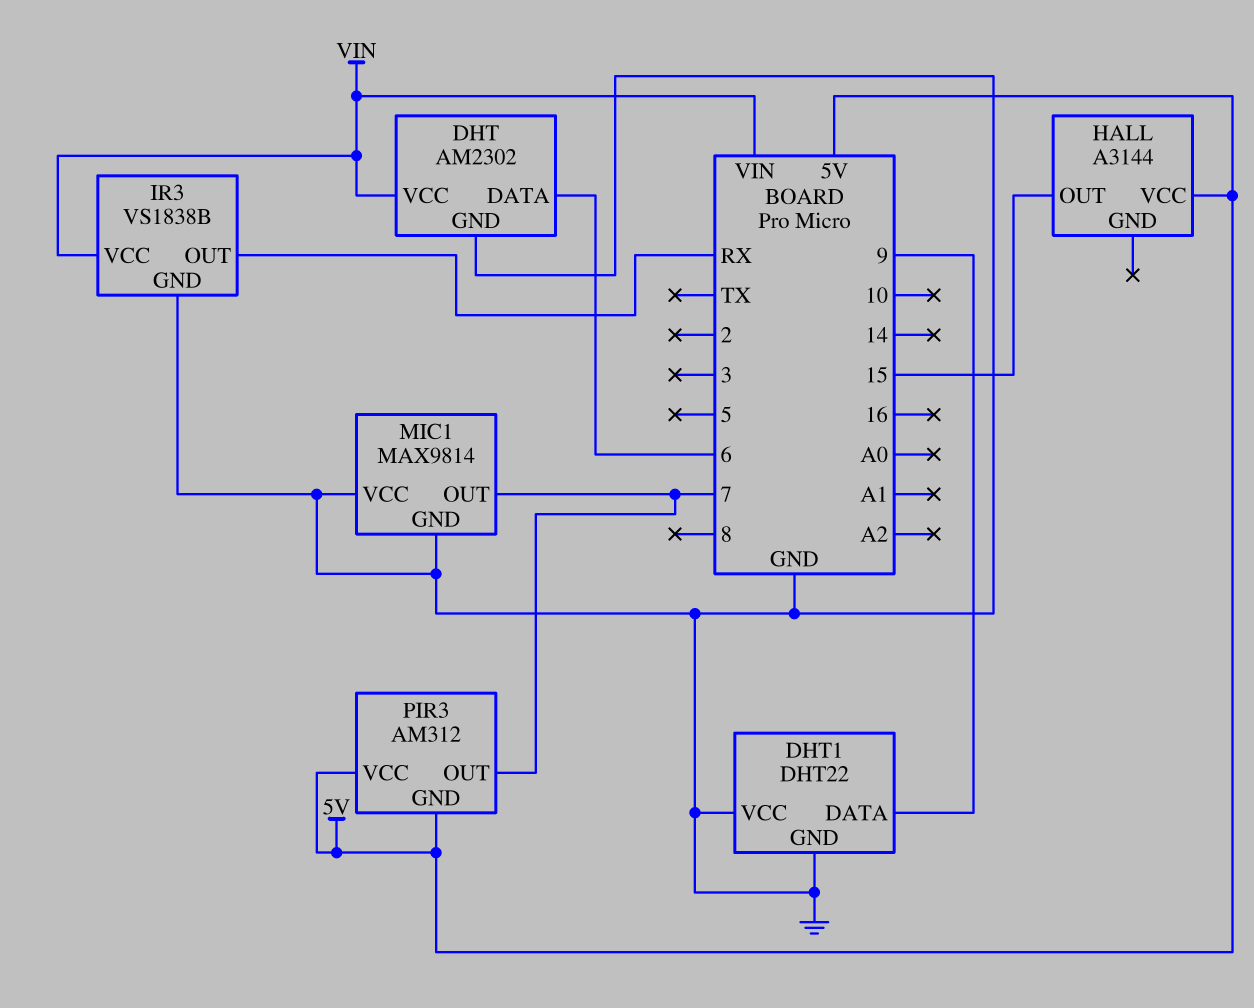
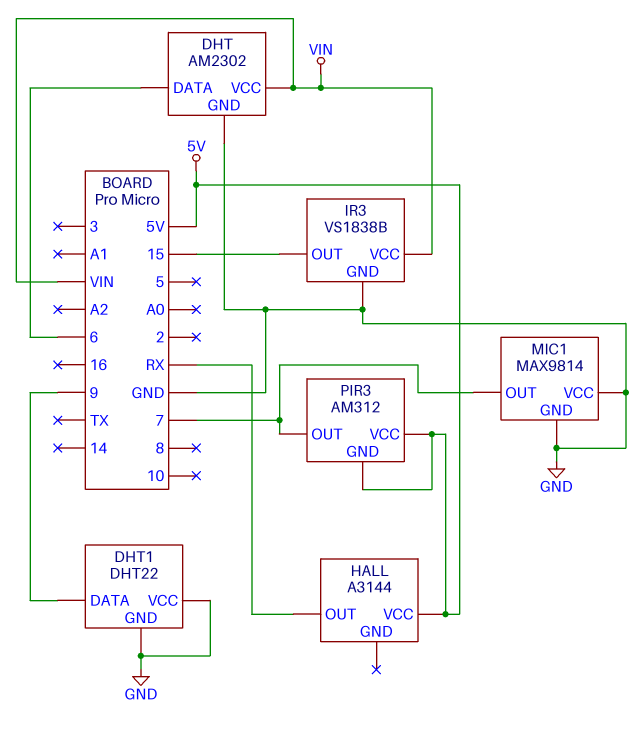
HALL pin OUT: 15 -> RX
IR3 pin OUT: RX -> 15

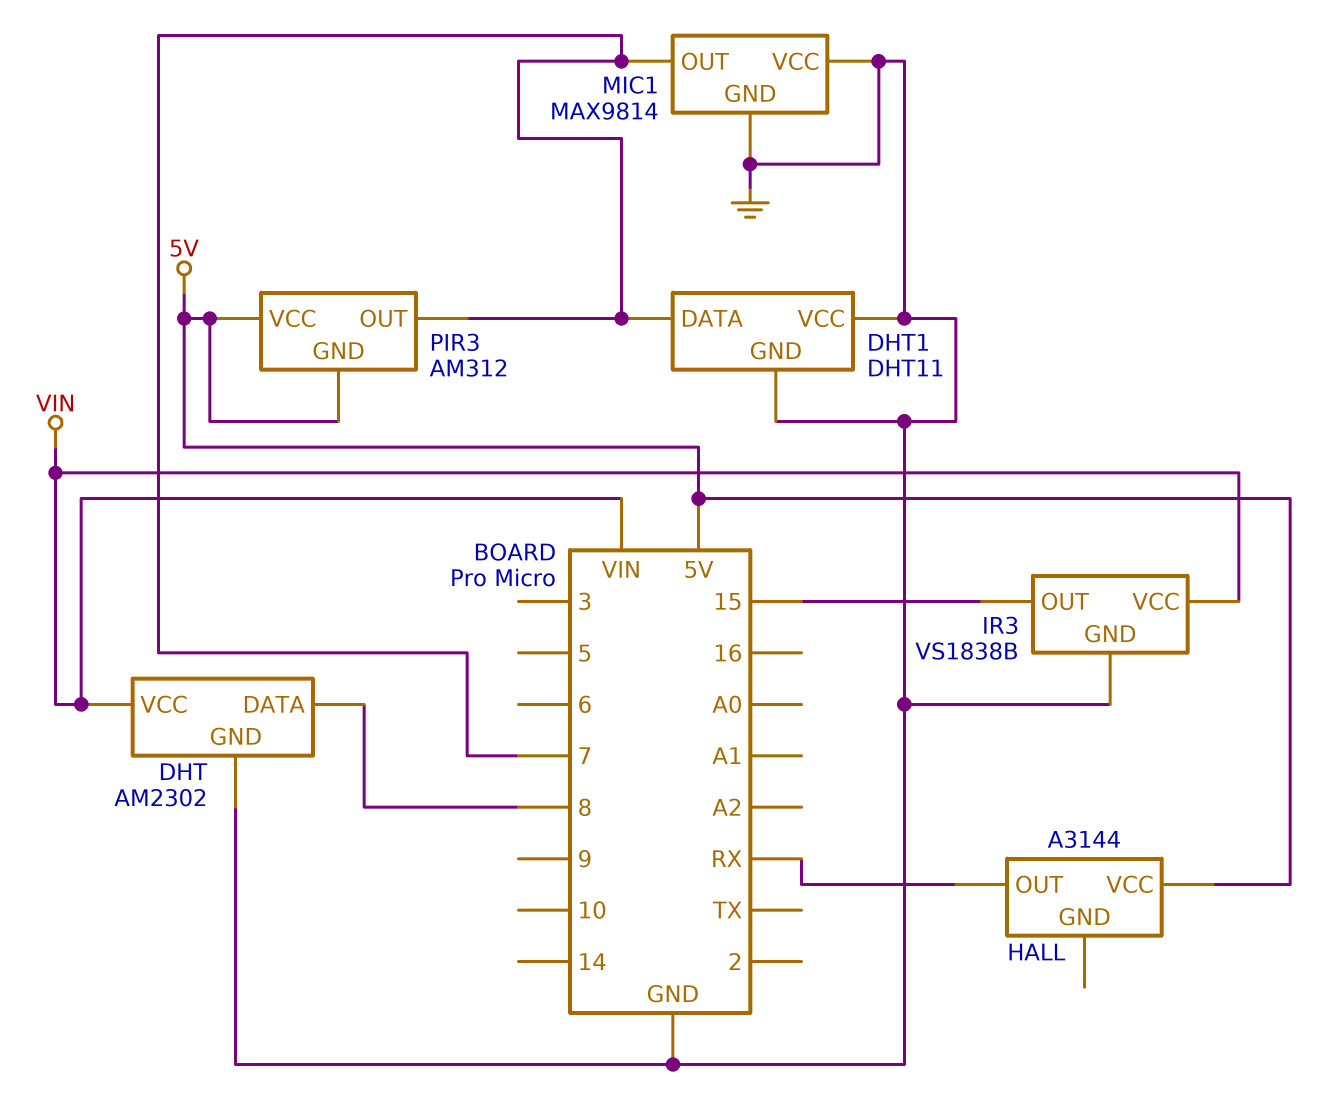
DHT pin DATA: 6 -> 8
DHT1: DHT22 -> DHT11
DHT1 pin DATA: 9 -> 7

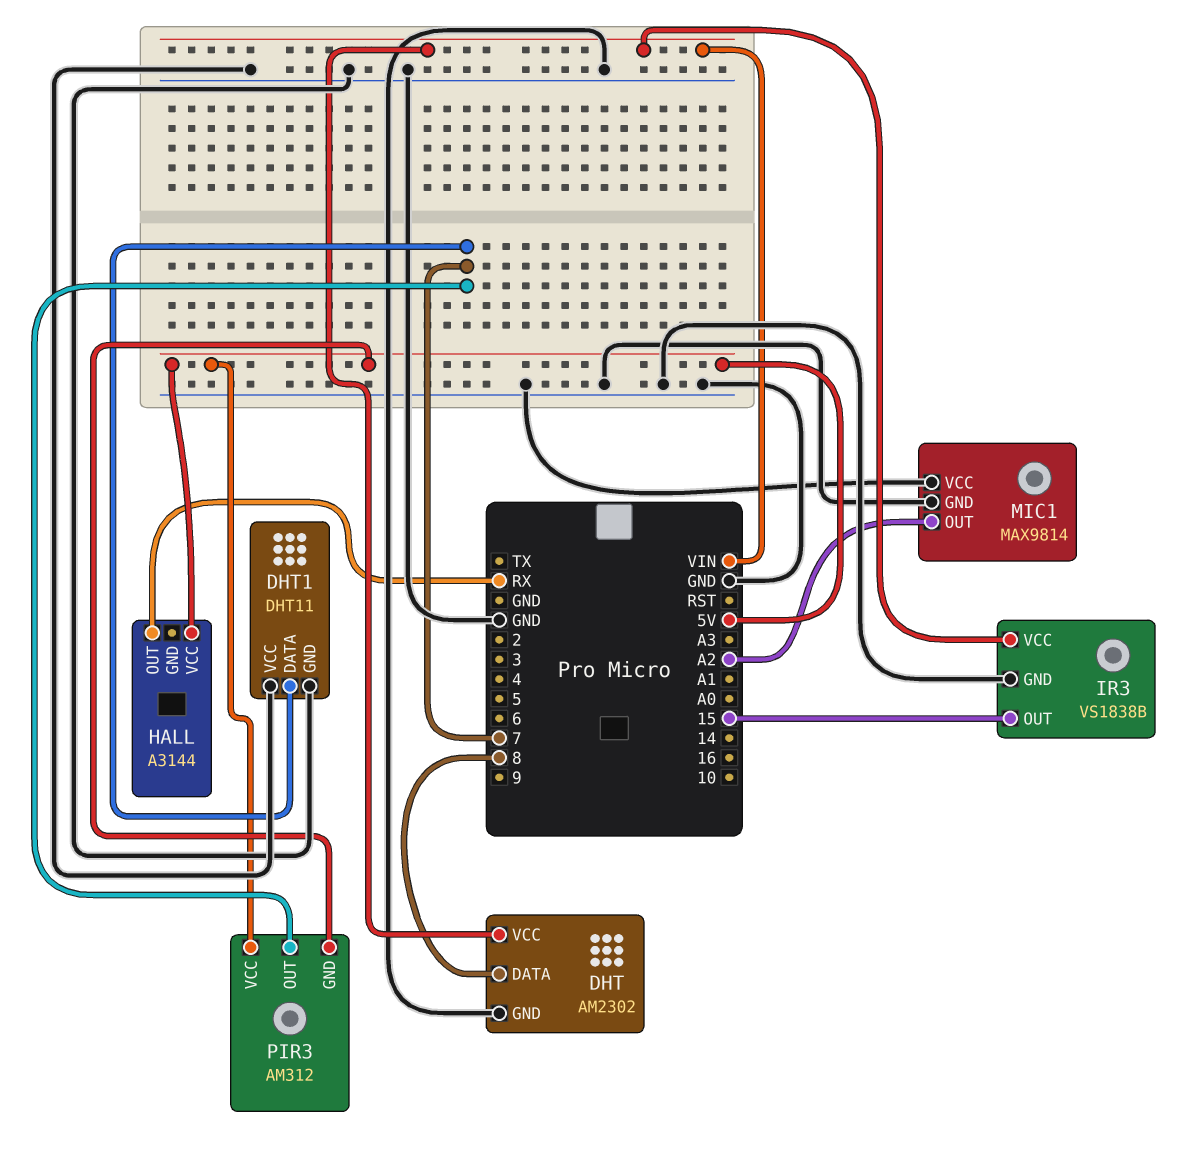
MIC1 pin OUT: 7 -> A2

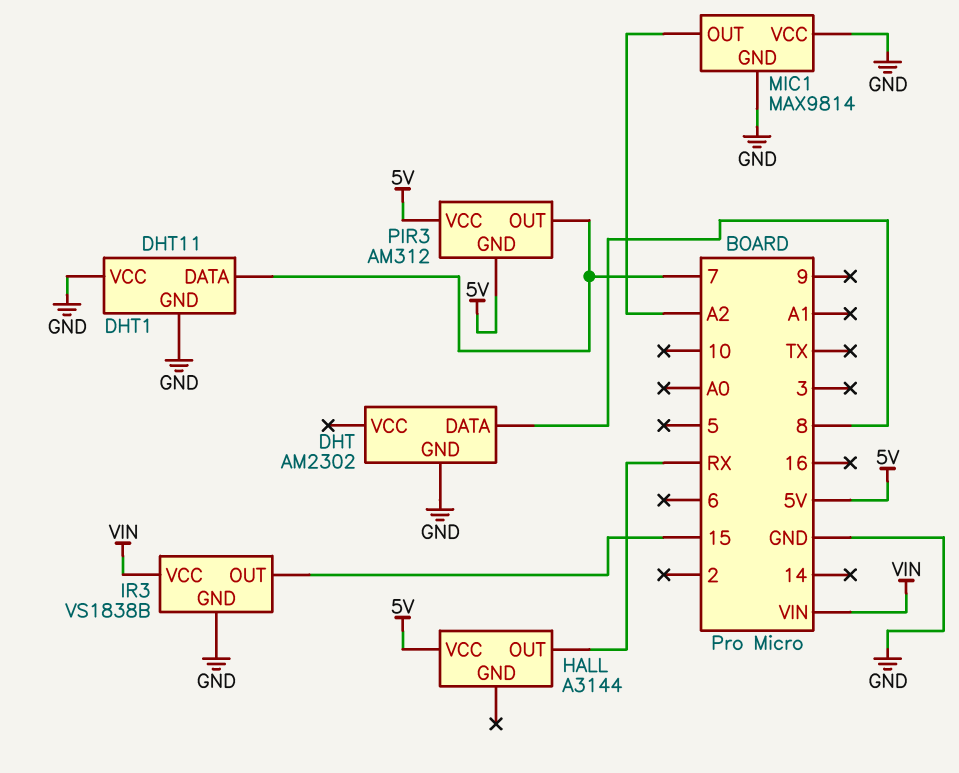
DHT pin VCC: VIN -> none

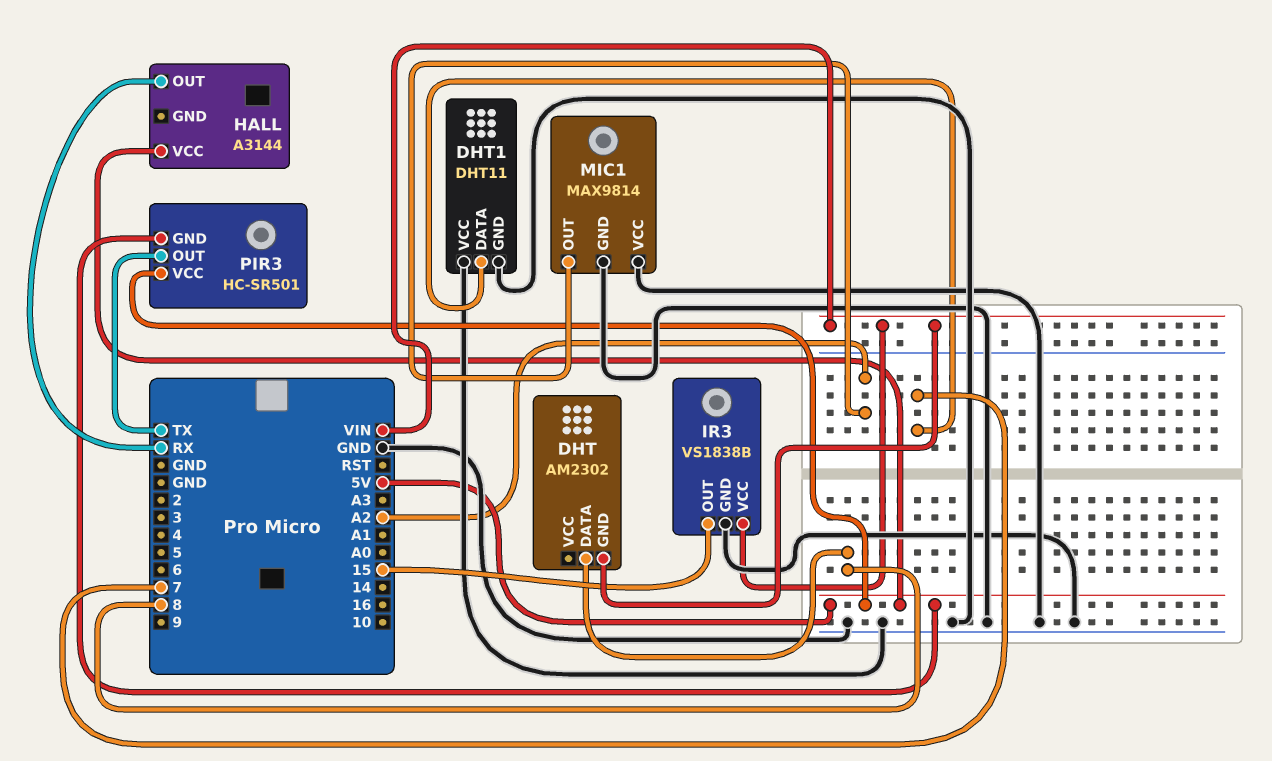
DHT pin GND: GND -> VIN
PIR3: AM312 -> HC-SR501
PIR3 pin OUT: 7 -> TX

